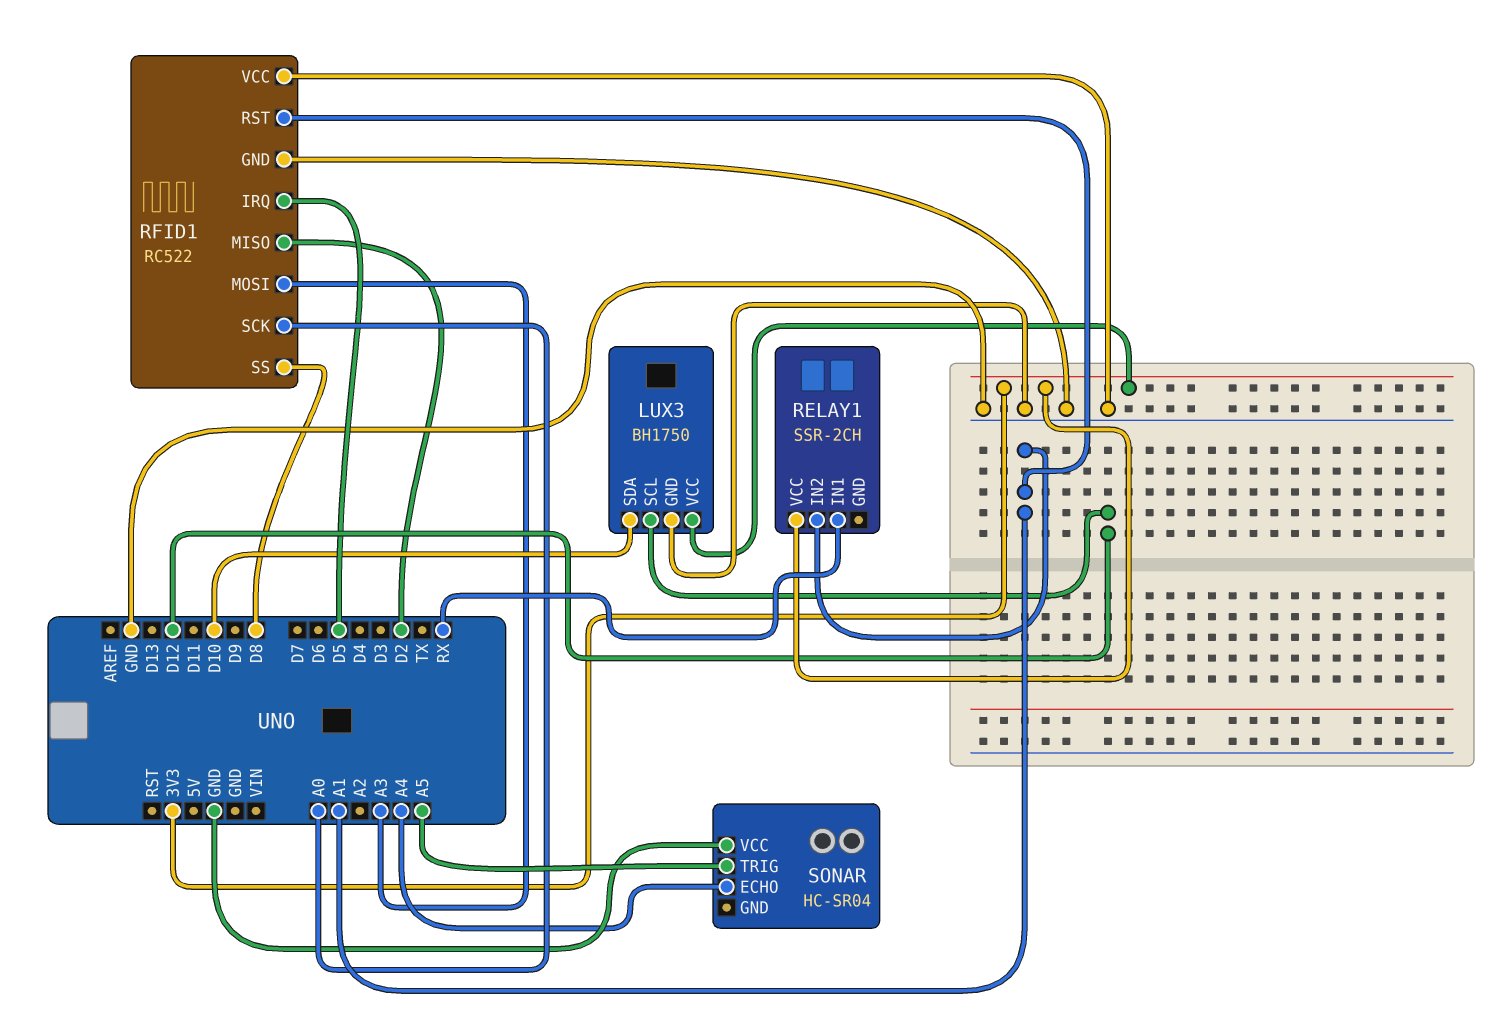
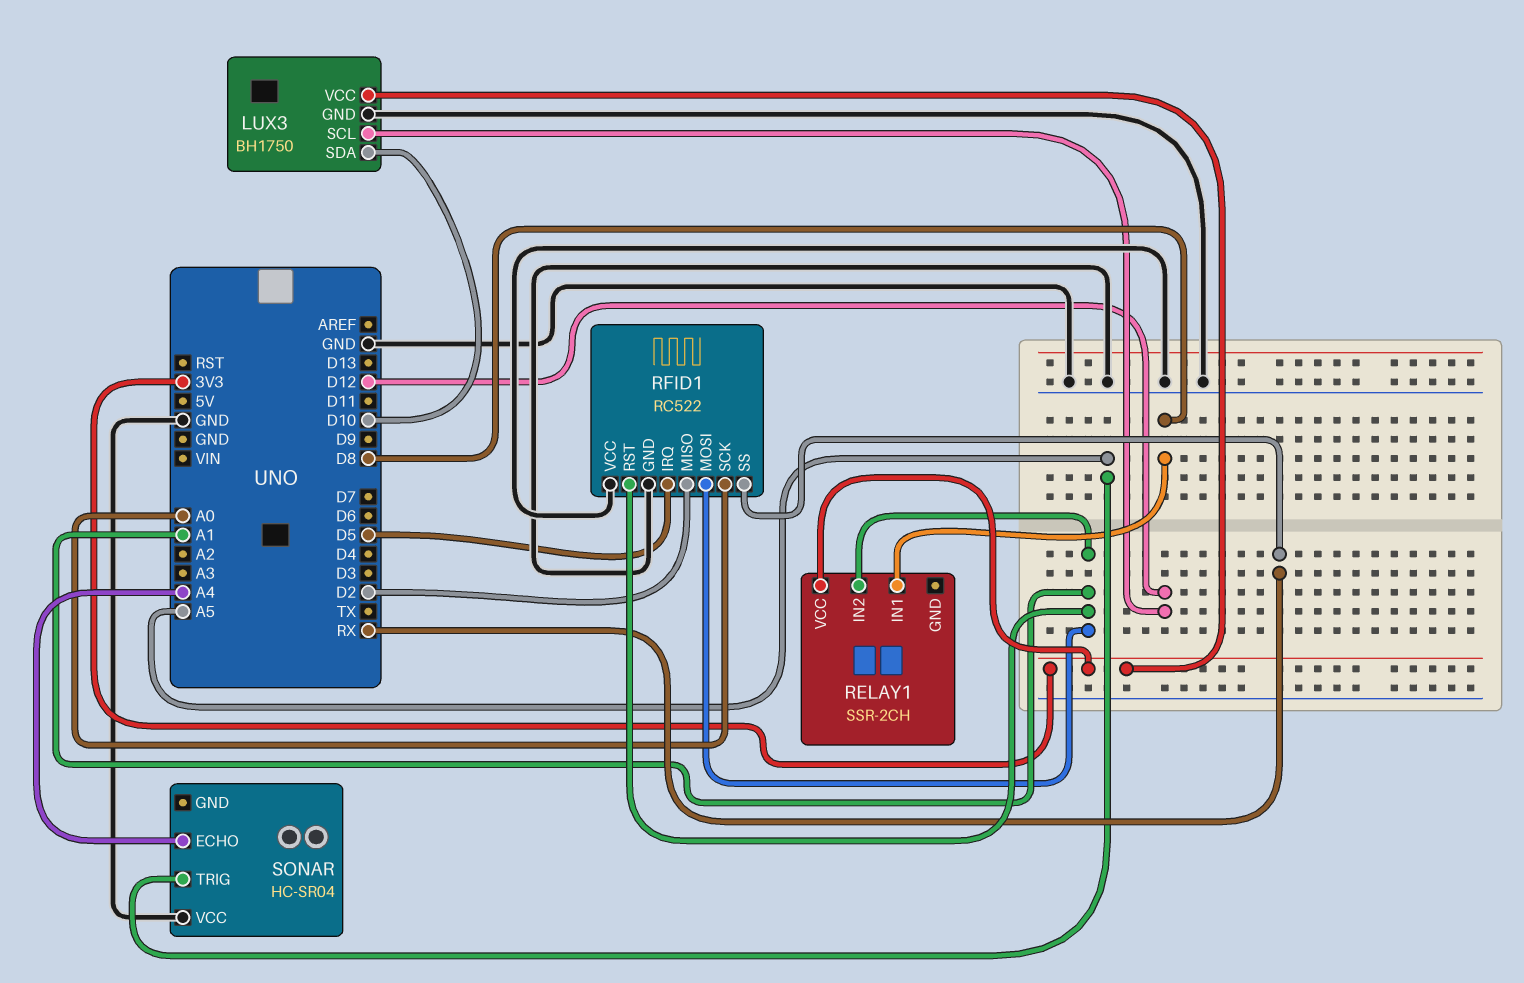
RELAY1 pin IN1: RX -> D8
RFID1 pin MOSI: A3 -> A1
RFID1 pin SS: D8 -> RX

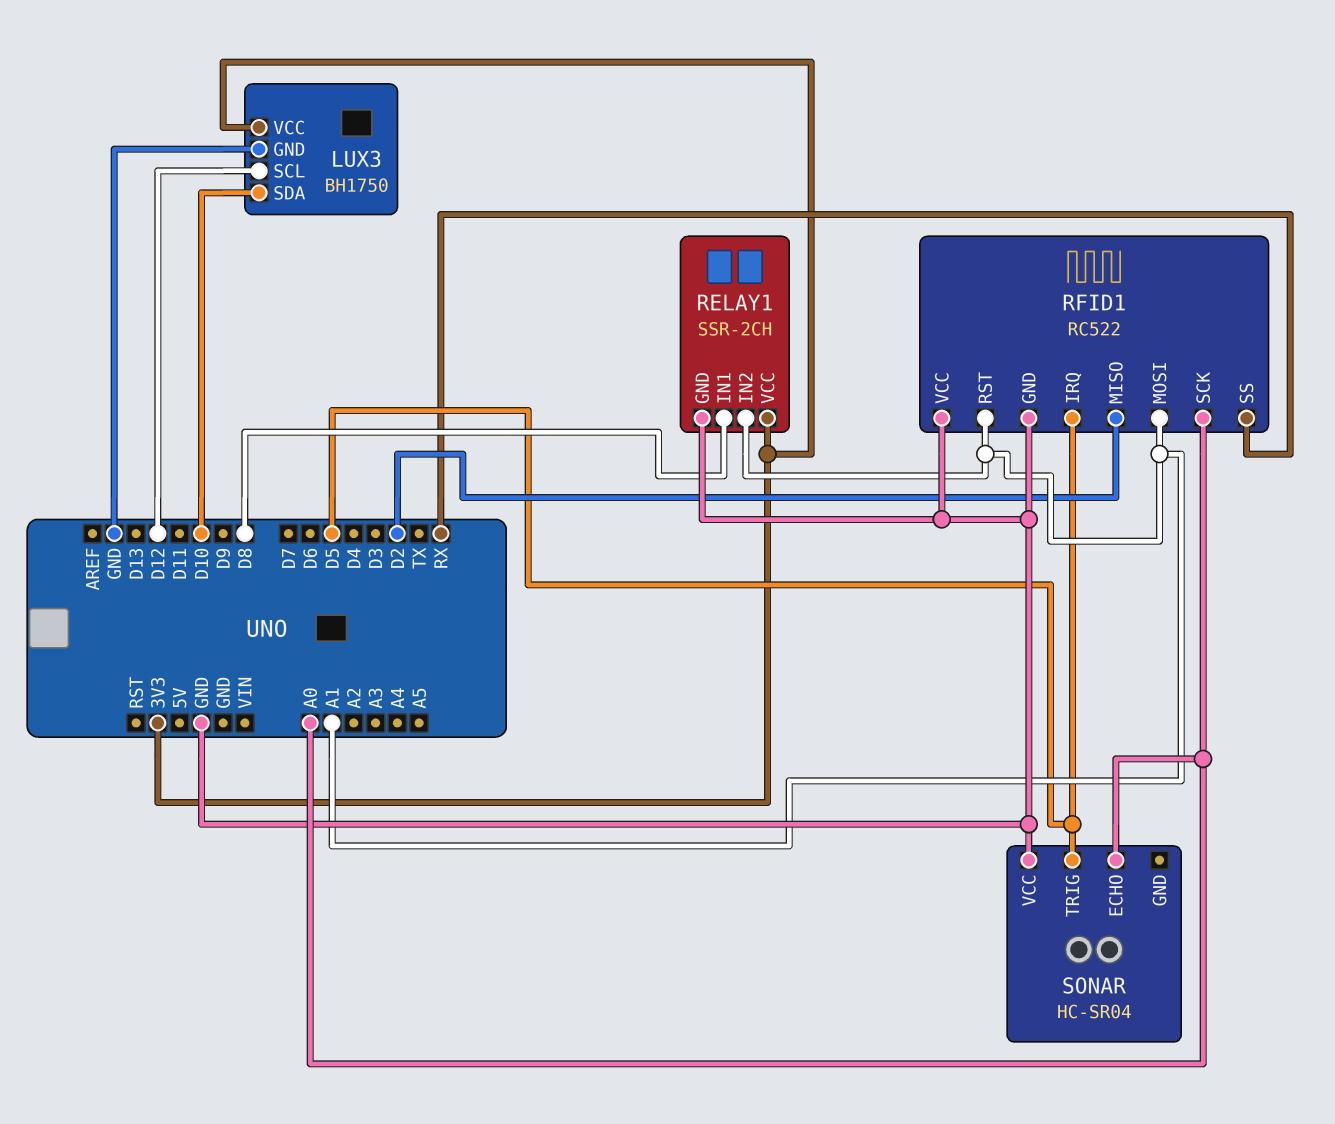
RELAY1 pin GND: none -> GND
SONAR pin ECHO: A4 -> A0
SONAR pin TRIG: A5 -> D5

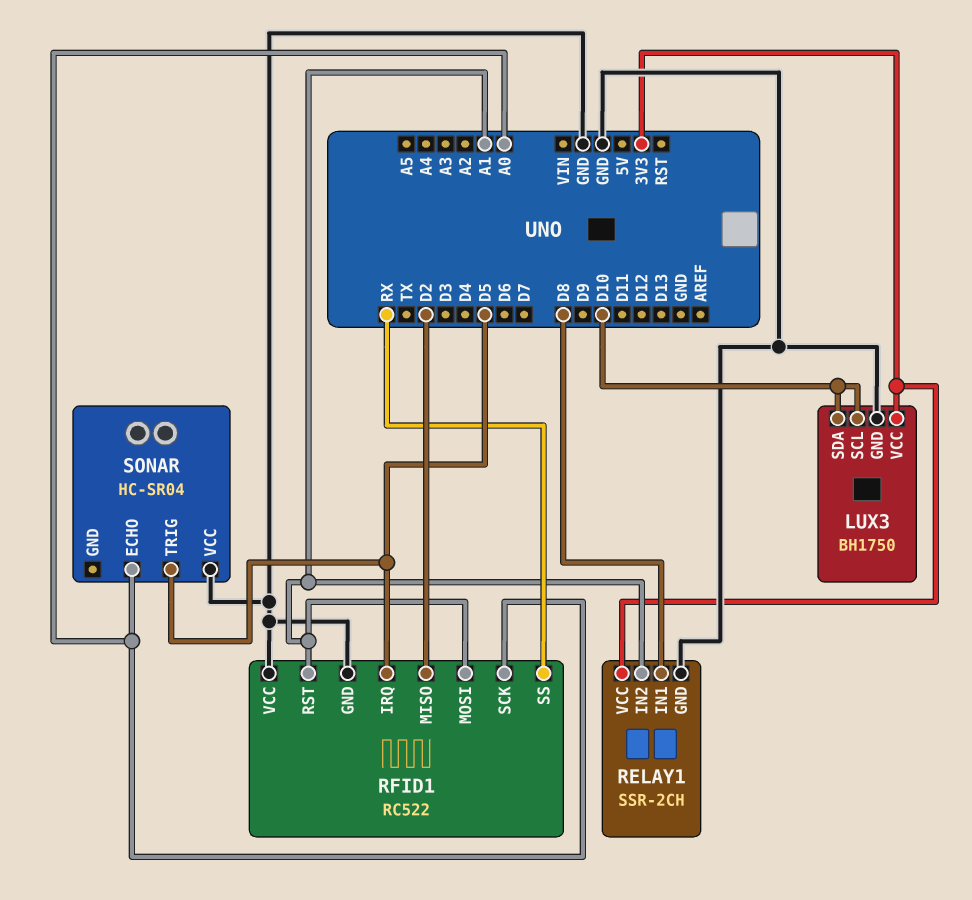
LUX3 pin SCL: D12 -> D10

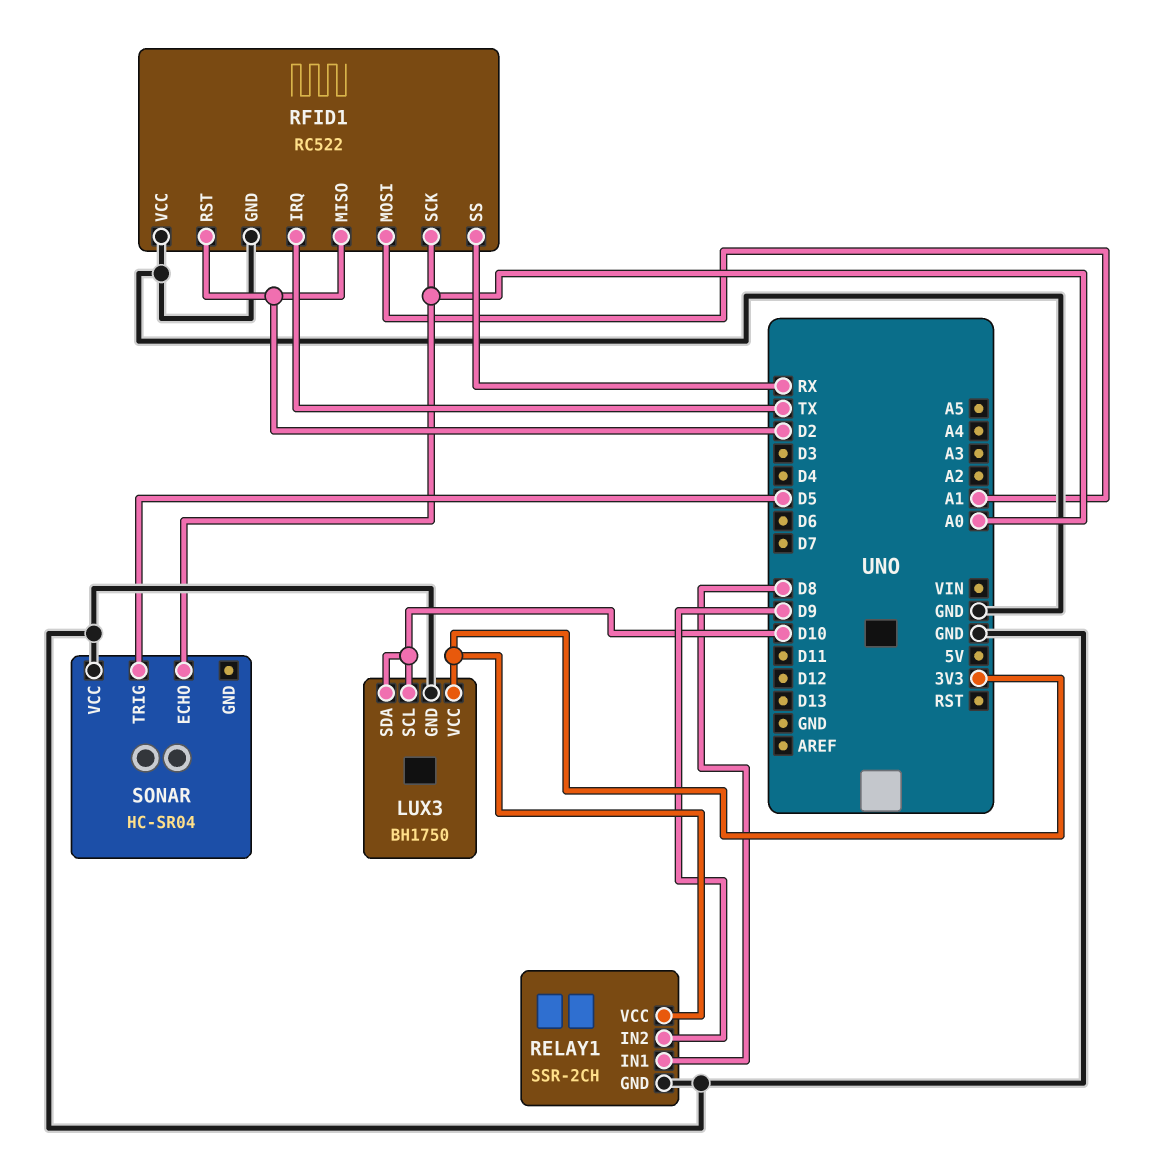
RELAY1 pin IN2: A1 -> D9
RFID1 pin IRQ: D5 -> TX
RFID1 pin RST: A1 -> D2

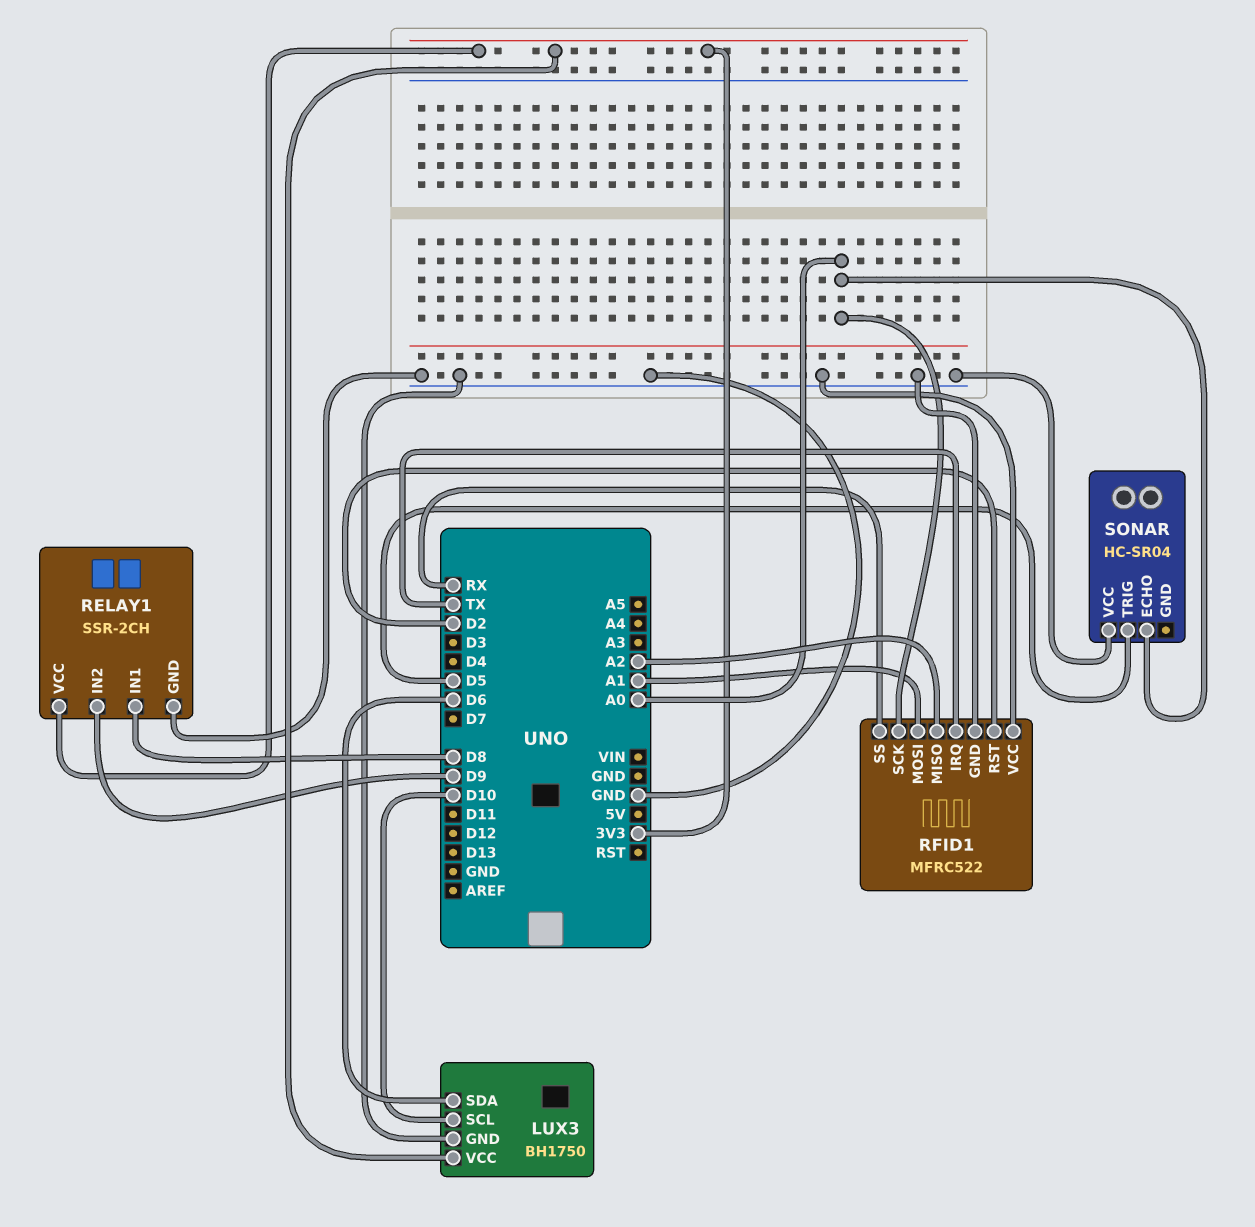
LUX3 pin SDA: D10 -> D6
RFID1: RC522 -> MFRC522
RFID1 pin MISO: D2 -> A2

